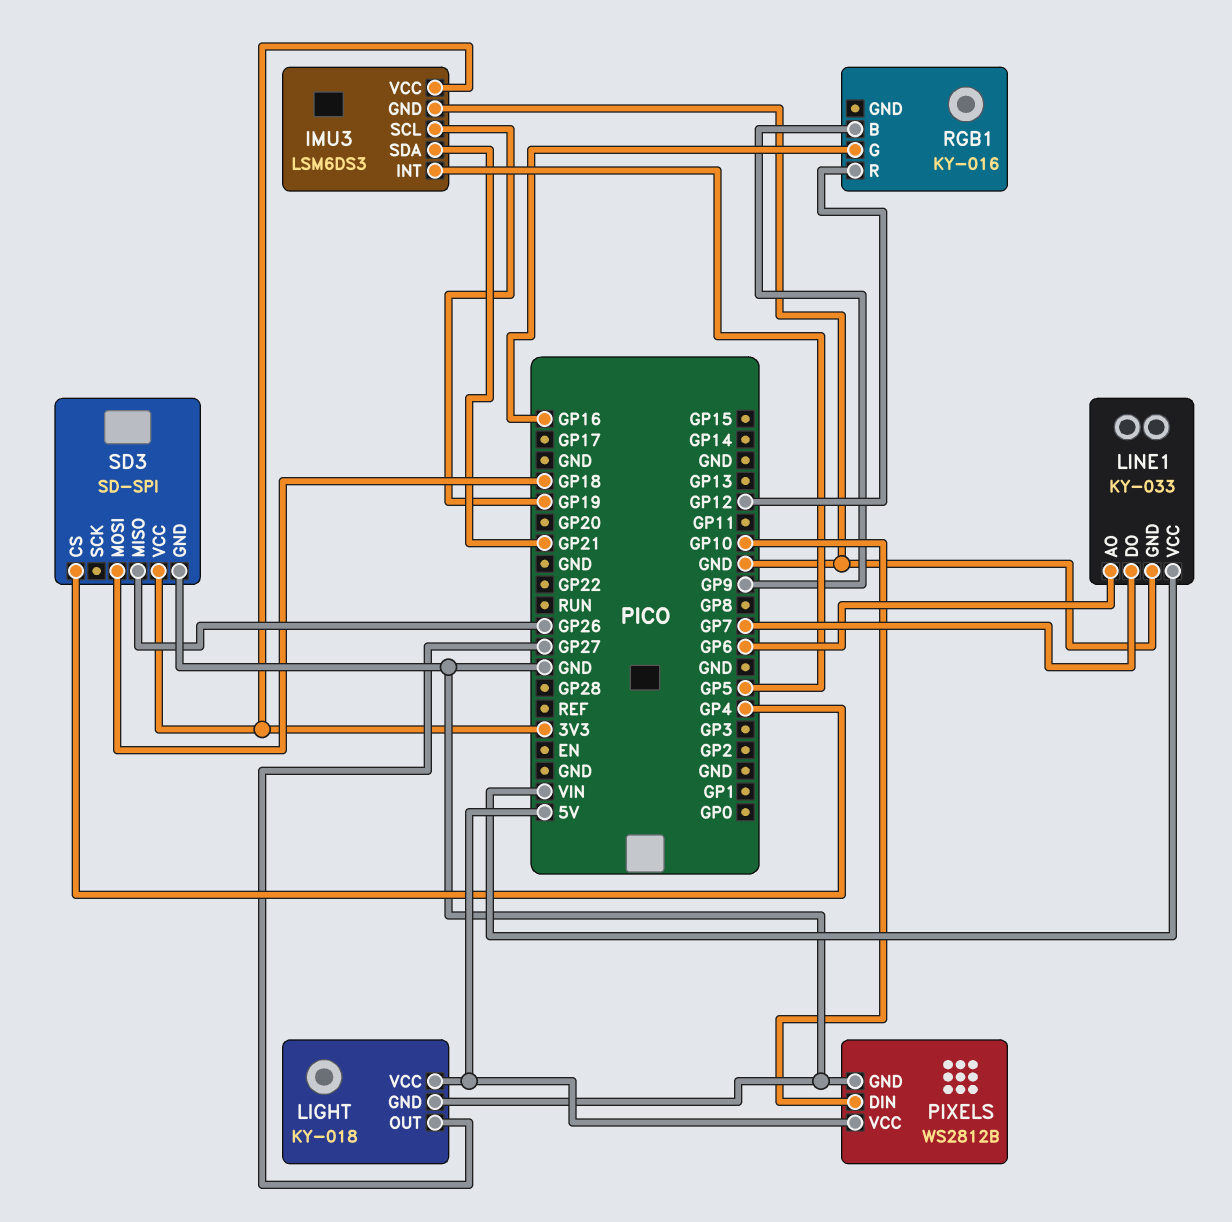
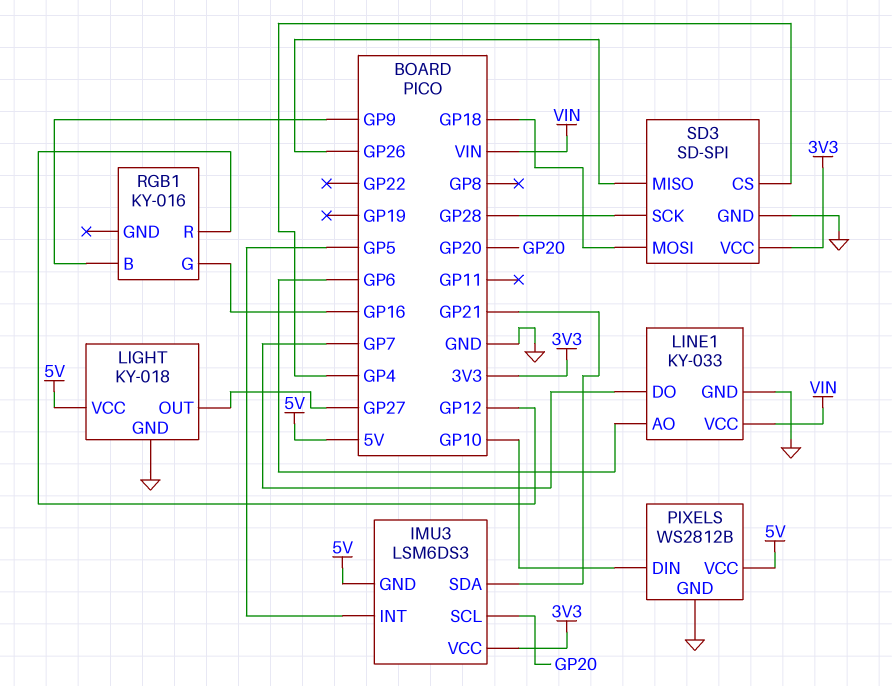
IMU3 pin GND: GND -> 5V
IMU3 pin SCL: GP19 -> GP20
SD3 pin SCK: none -> GP28

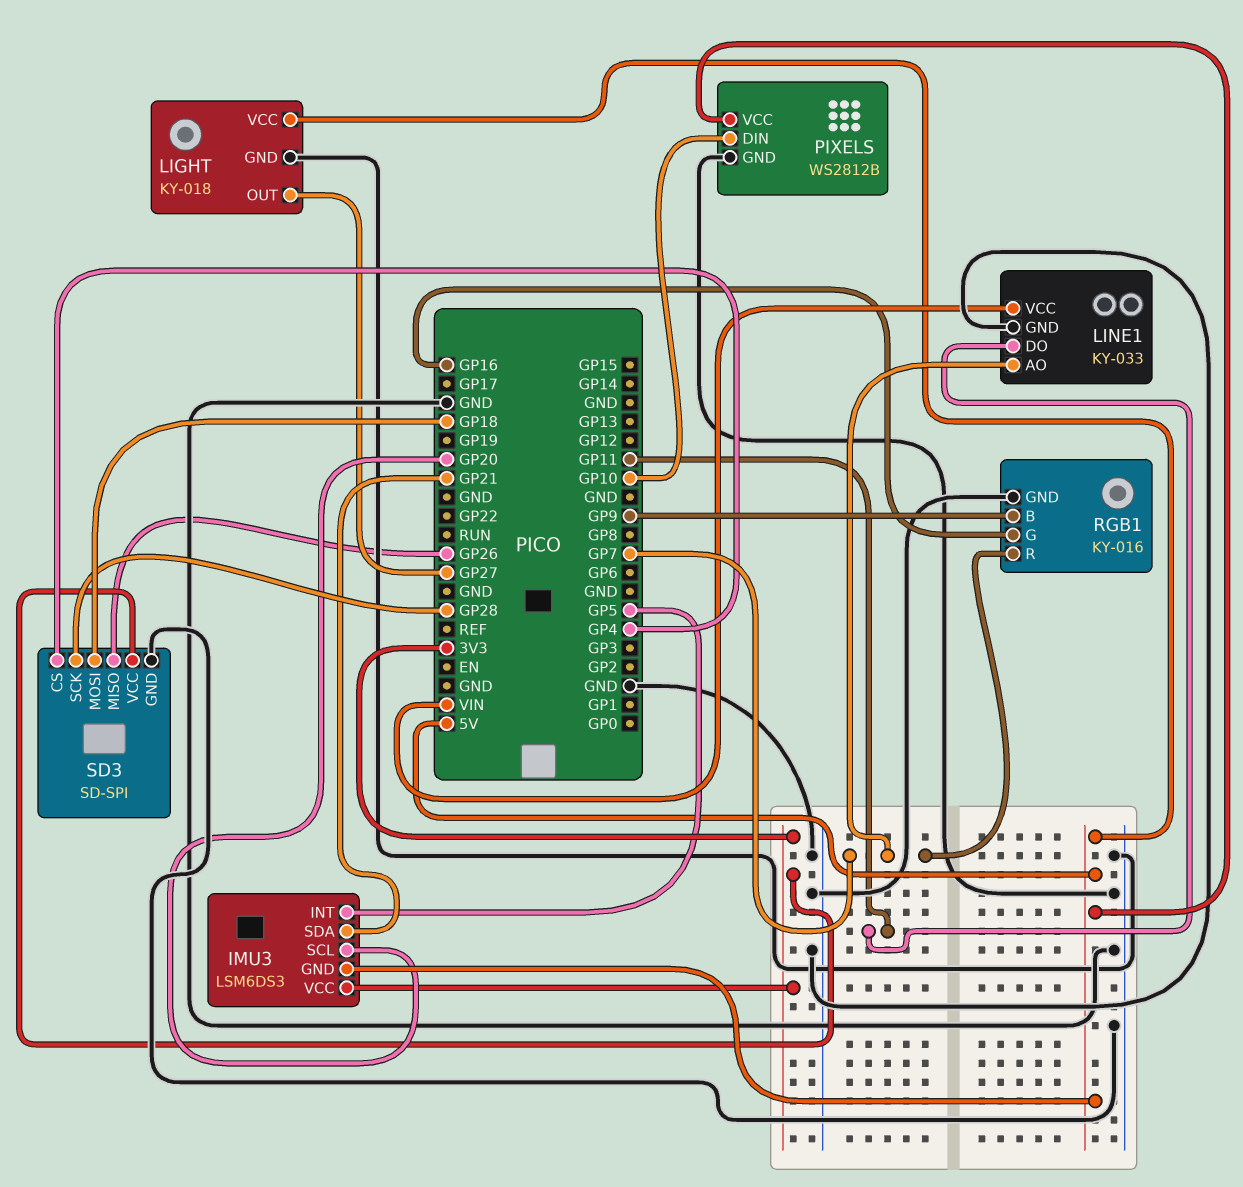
LINE1 pin AO: GP6 -> GP7
LINE1 pin DO: GP7 -> GP11
RGB1 pin GND: none -> GND
RGB1 pin R: GP12 -> GP7

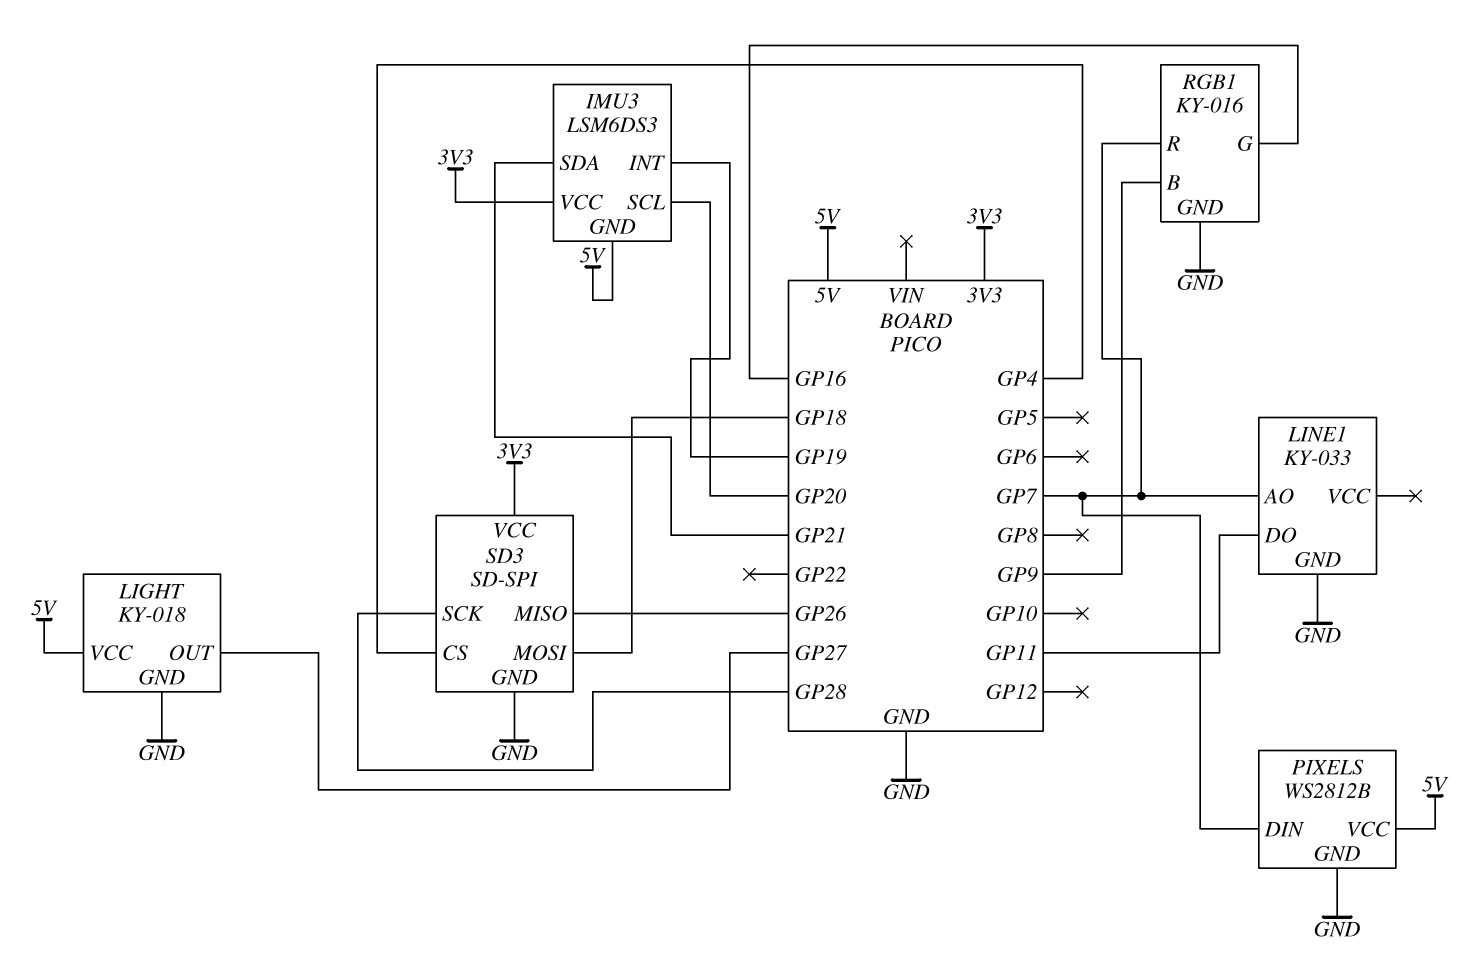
IMU3 pin INT: GP5 -> GP19
LINE1 pin VCC: VIN -> none
PIXELS pin DIN: GP10 -> GP7

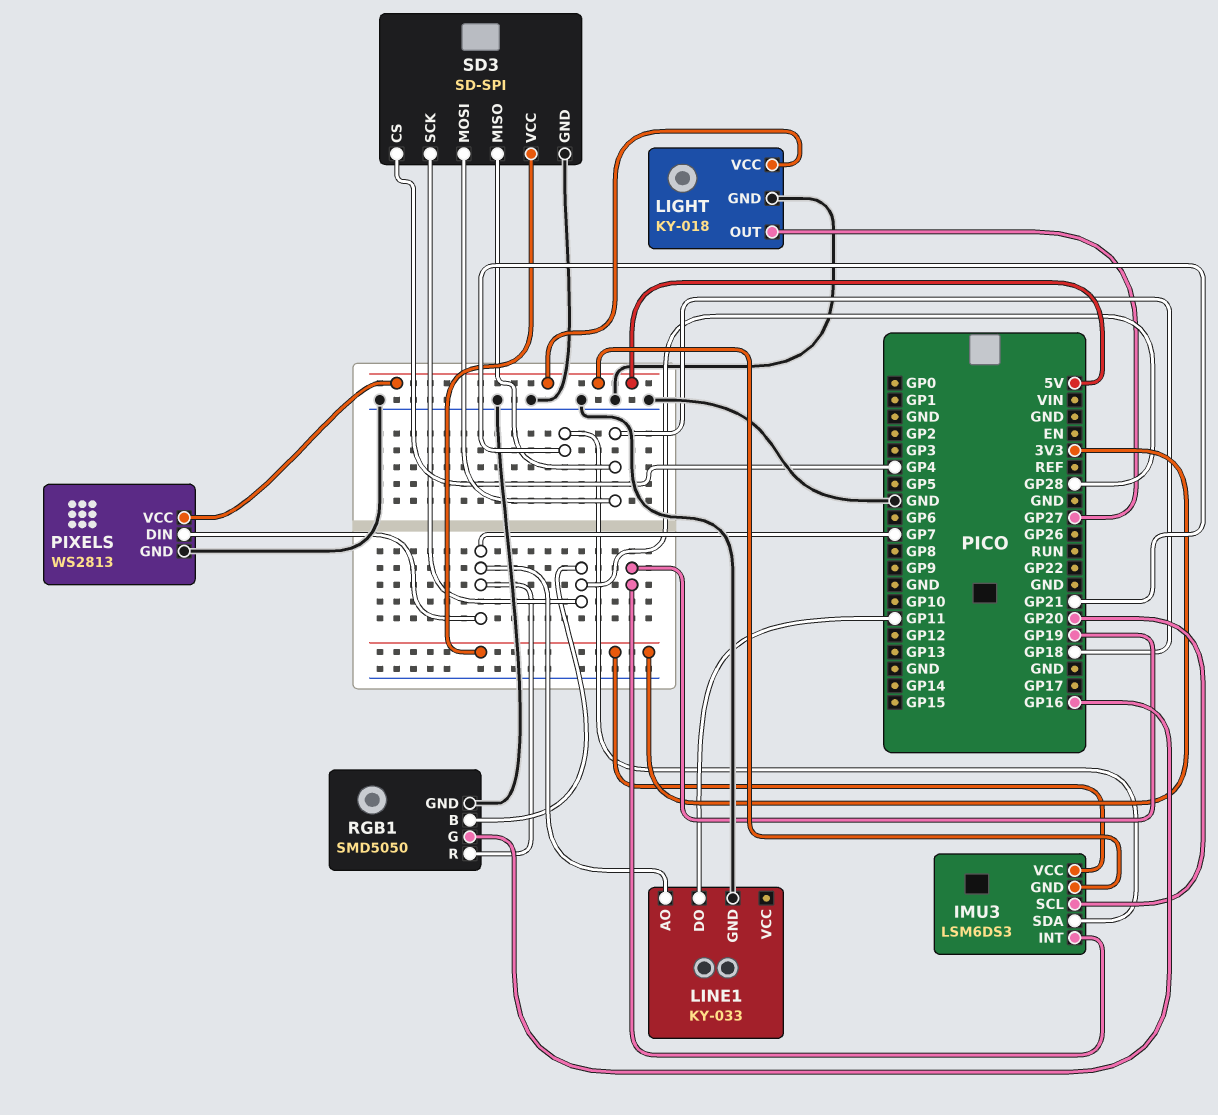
PIXELS: WS2812B -> WS2813
RGB1: KY-016 -> SMD5050
RGB1 pin B: GP9 -> GP28
SD3 pin MISO: GP26 -> GP18

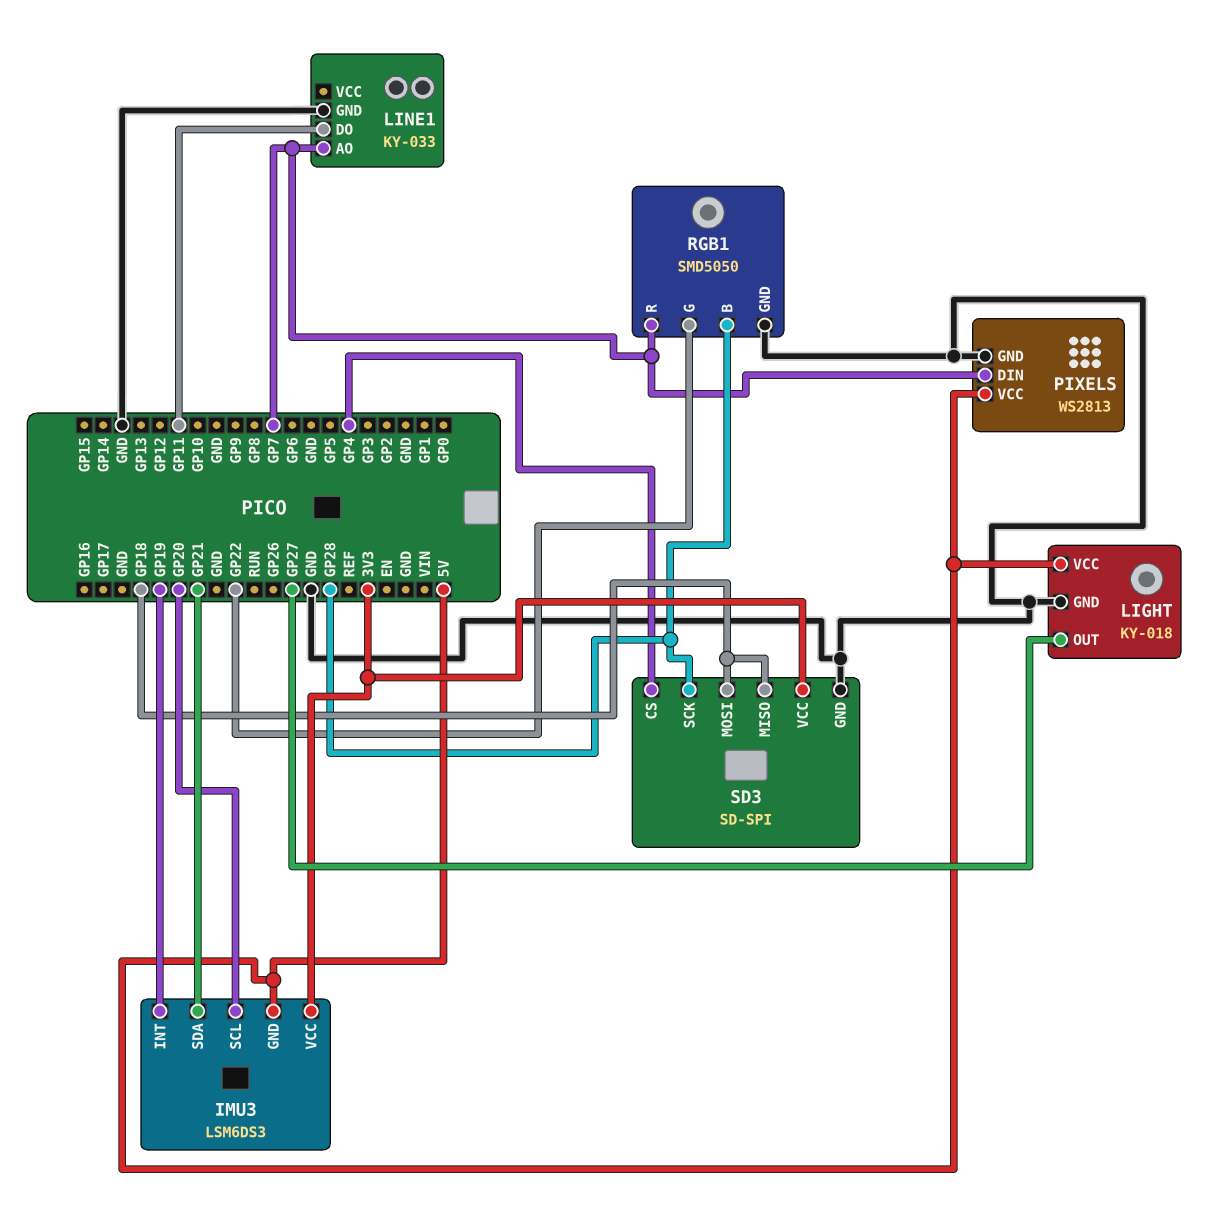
RGB1 pin G: GP16 -> GP22

